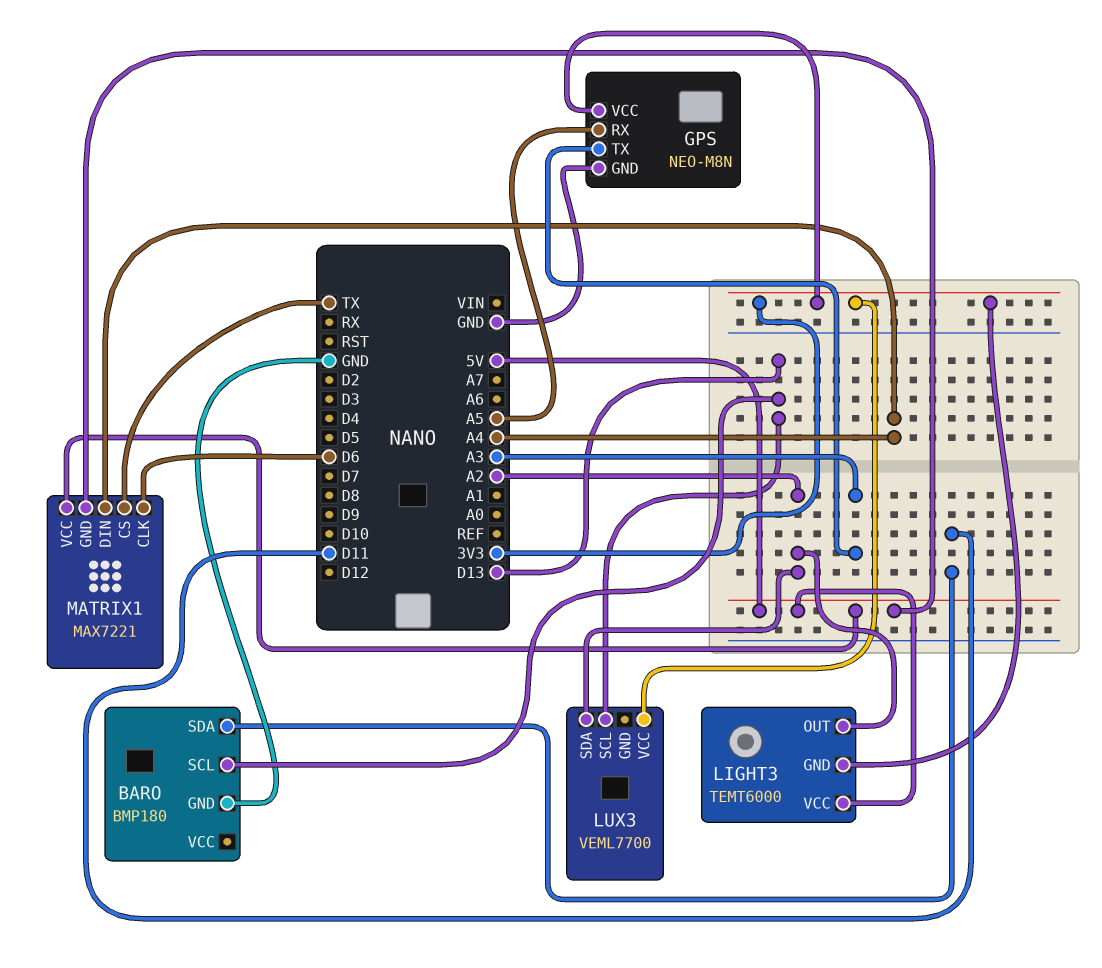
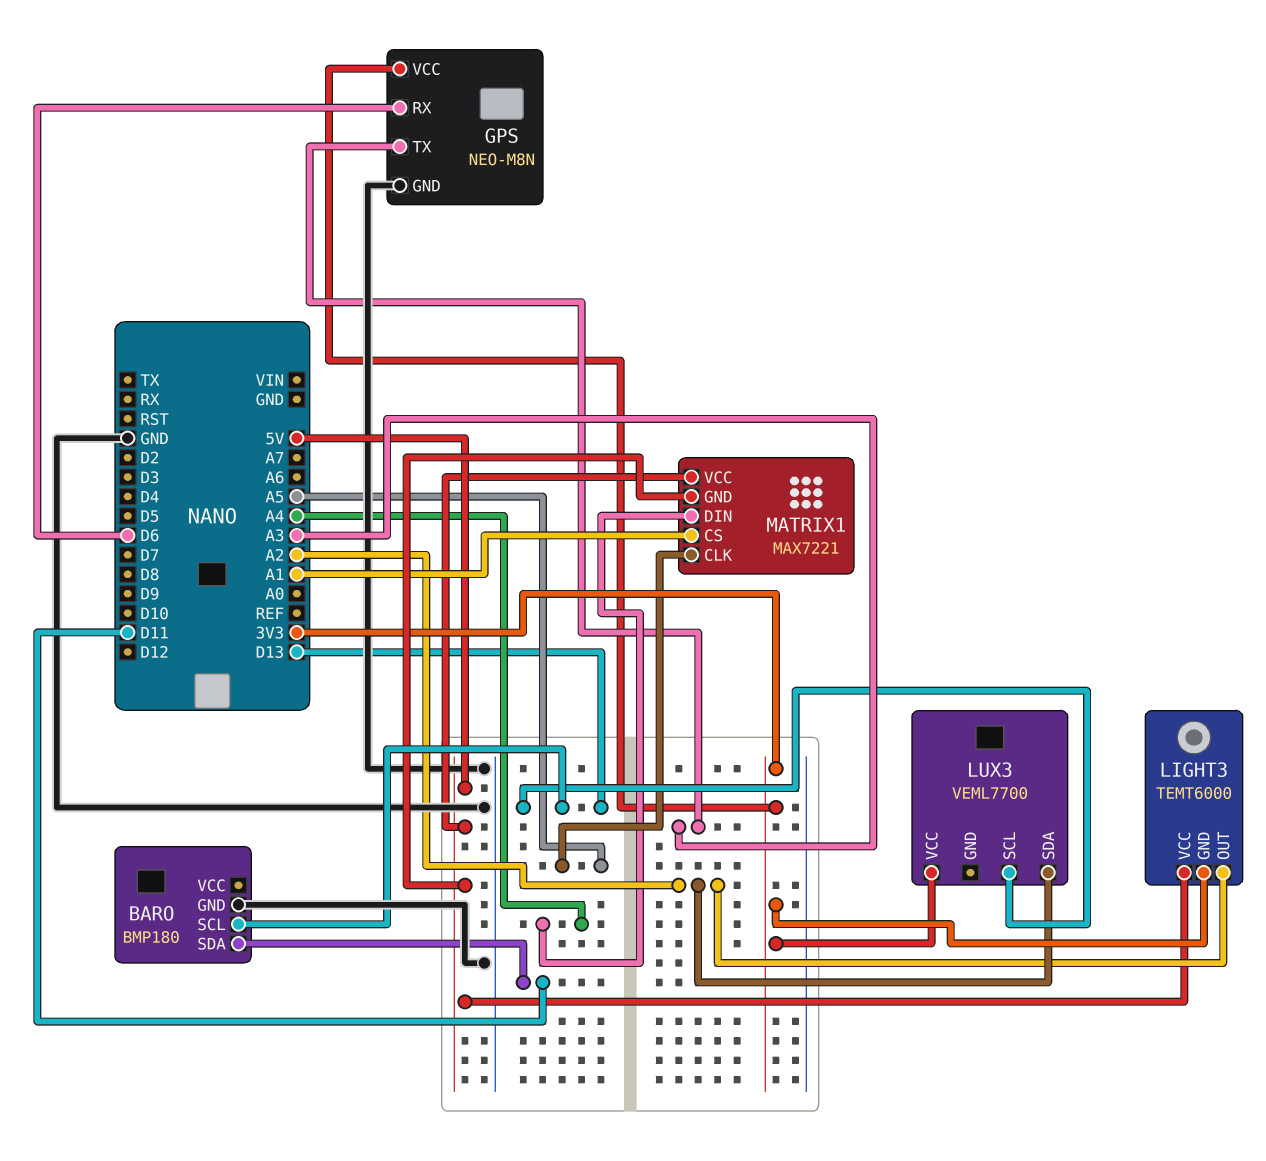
GPS pin RX: A5 -> D6
MATRIX1 pin CLK: D6 -> A5
MATRIX1 pin CS: TX -> A1

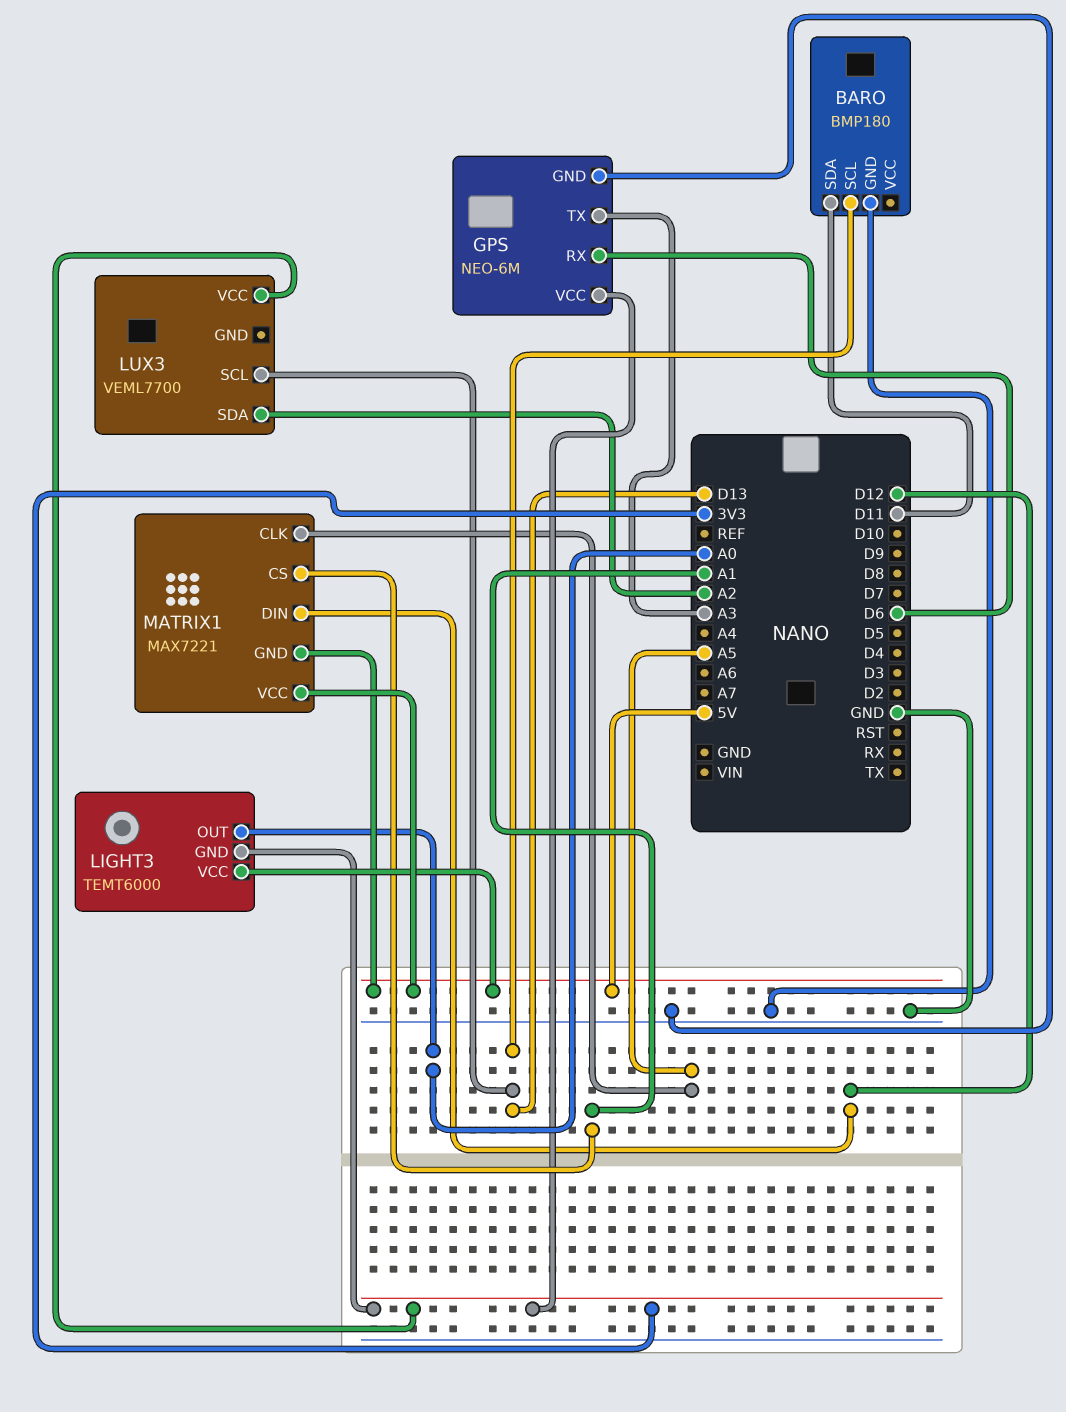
GPS: NEO-M8N -> NEO-6M
LIGHT3 pin OUT: A2 -> A0
MATRIX1 pin DIN: A4 -> D12

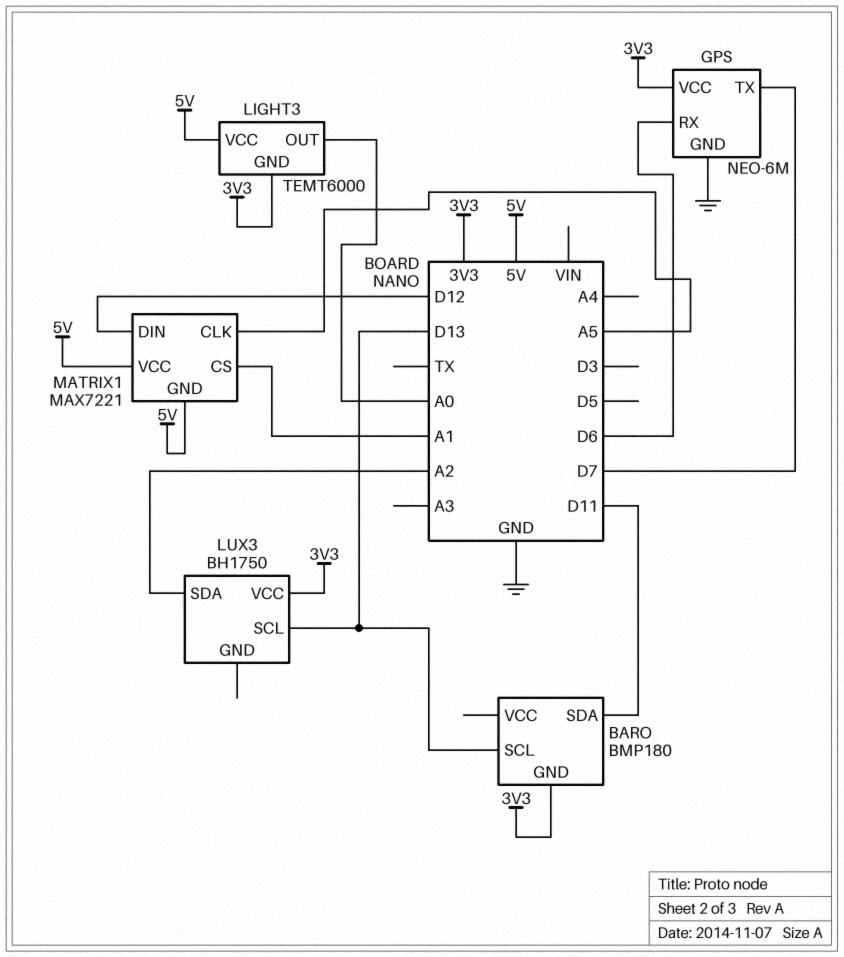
BARO pin GND: GND -> 3V3
GPS pin TX: A3 -> D7
LUX3: VEML7700 -> BH1750

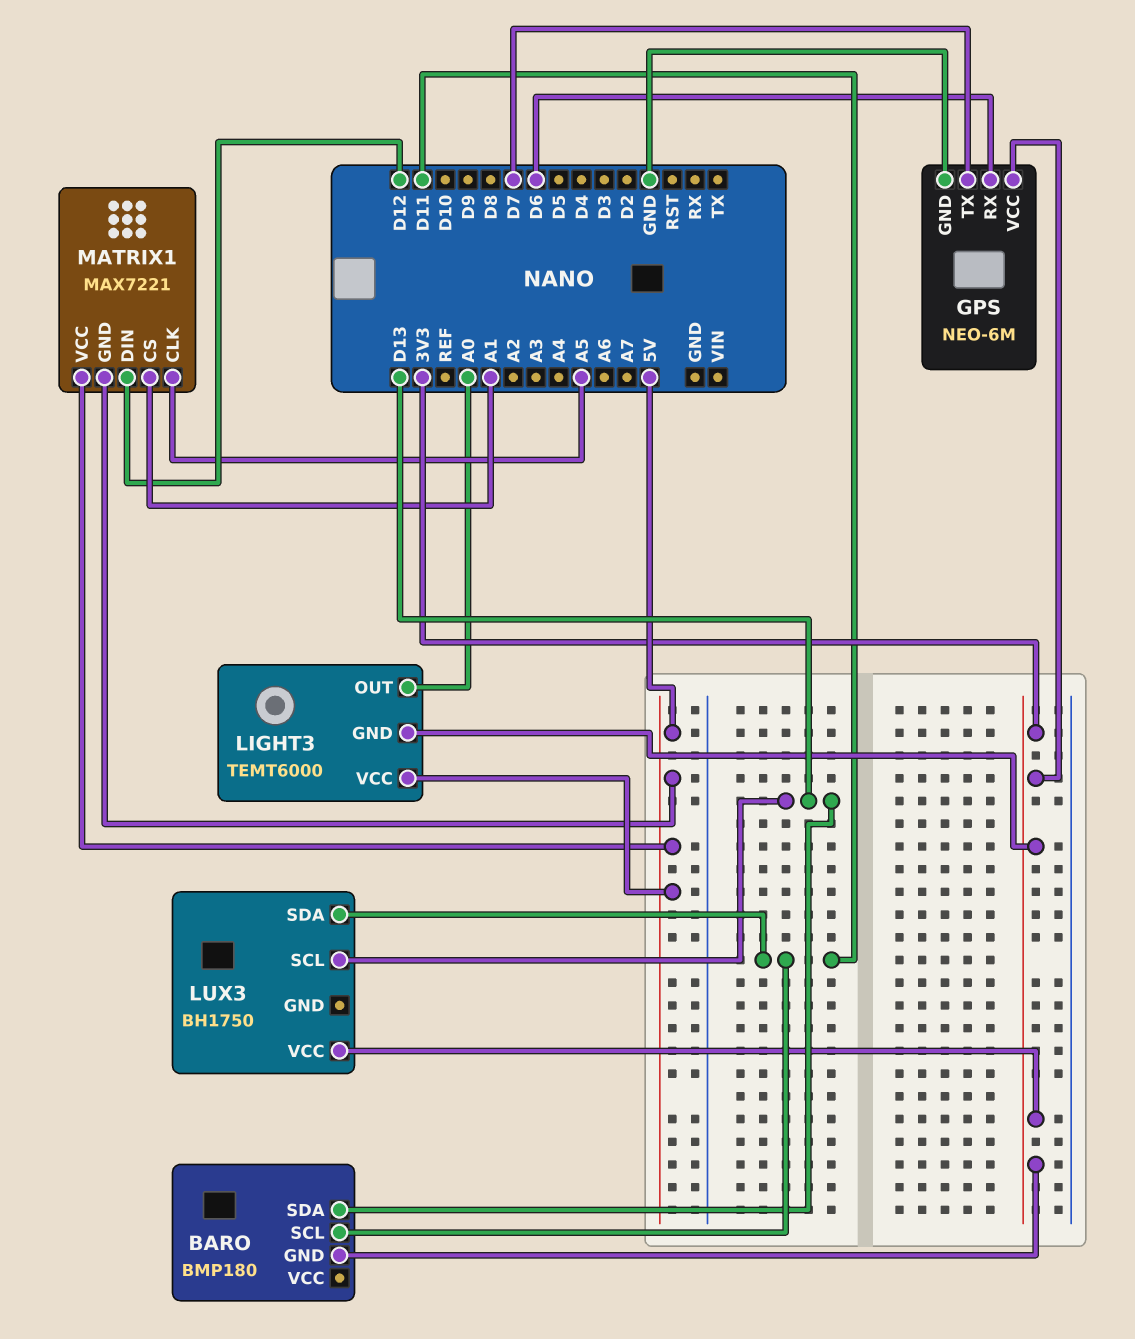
BARO pin SCL: D13 -> D11
BARO pin SDA: D11 -> D13
LUX3 pin SDA: A2 -> D11

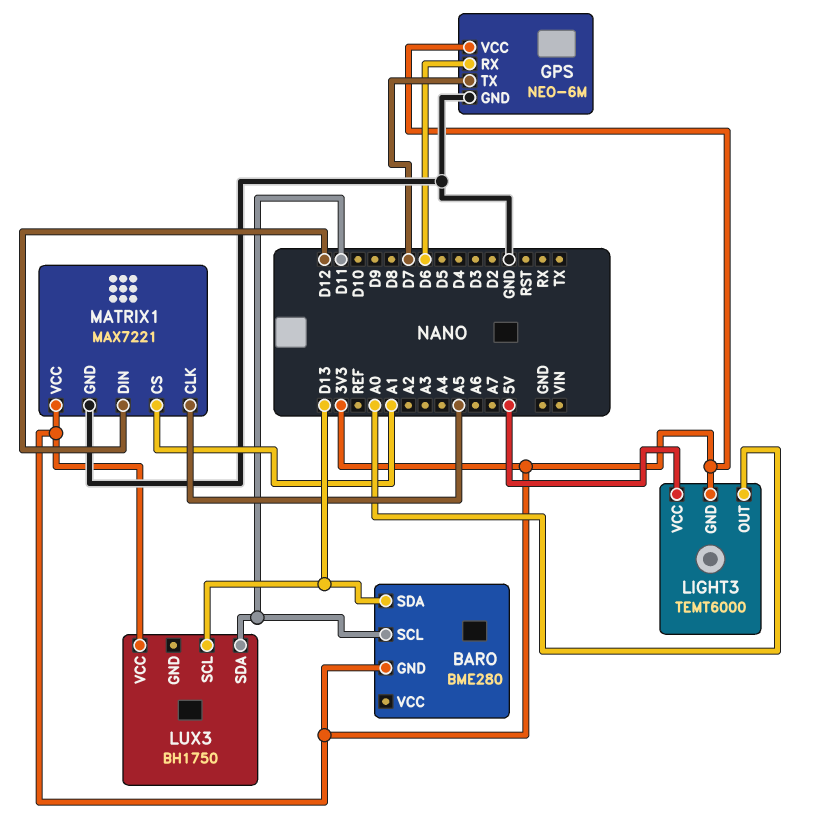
BARO: BMP180 -> BME280
MATRIX1 pin GND: 5V -> GND
MATRIX1 pin VCC: 5V -> 3V3

